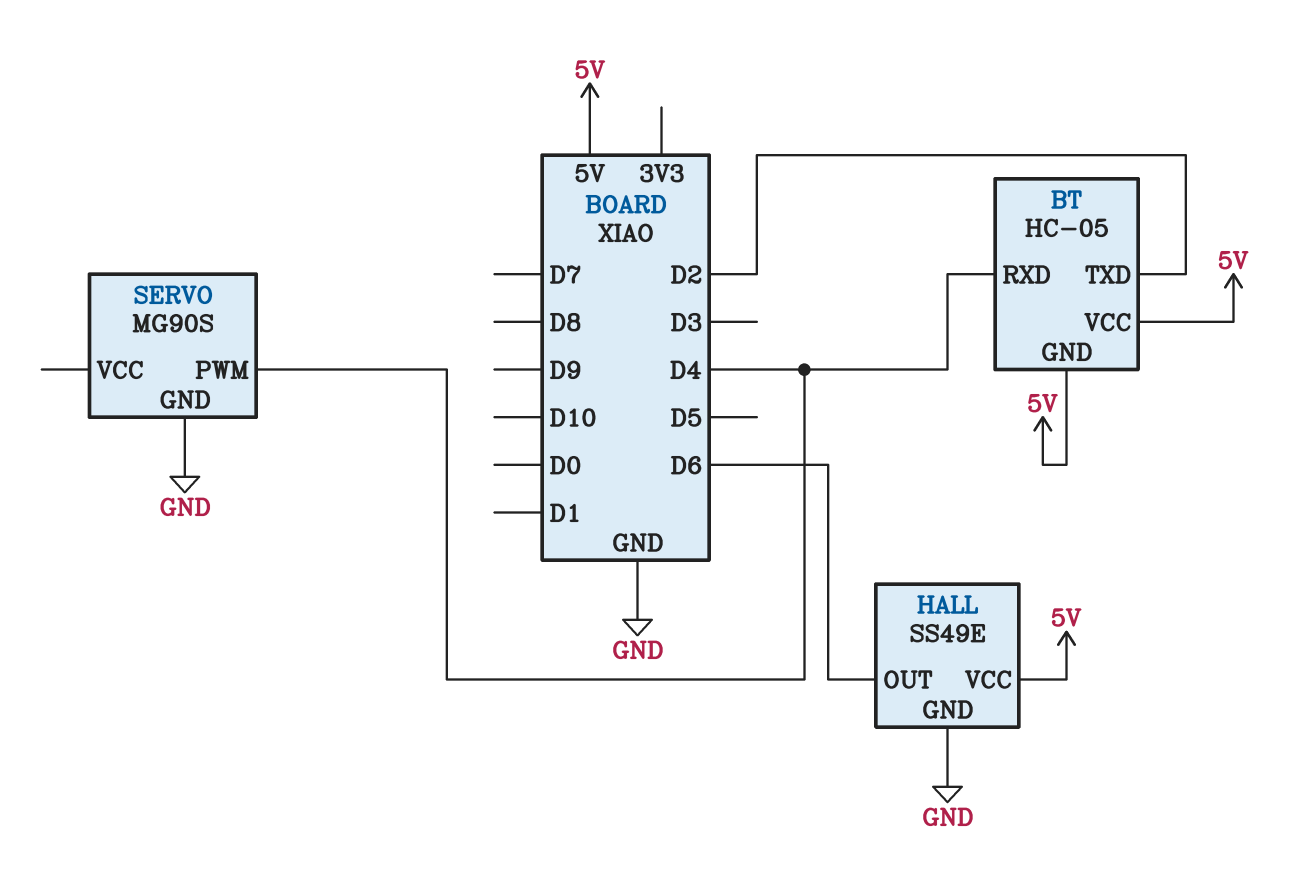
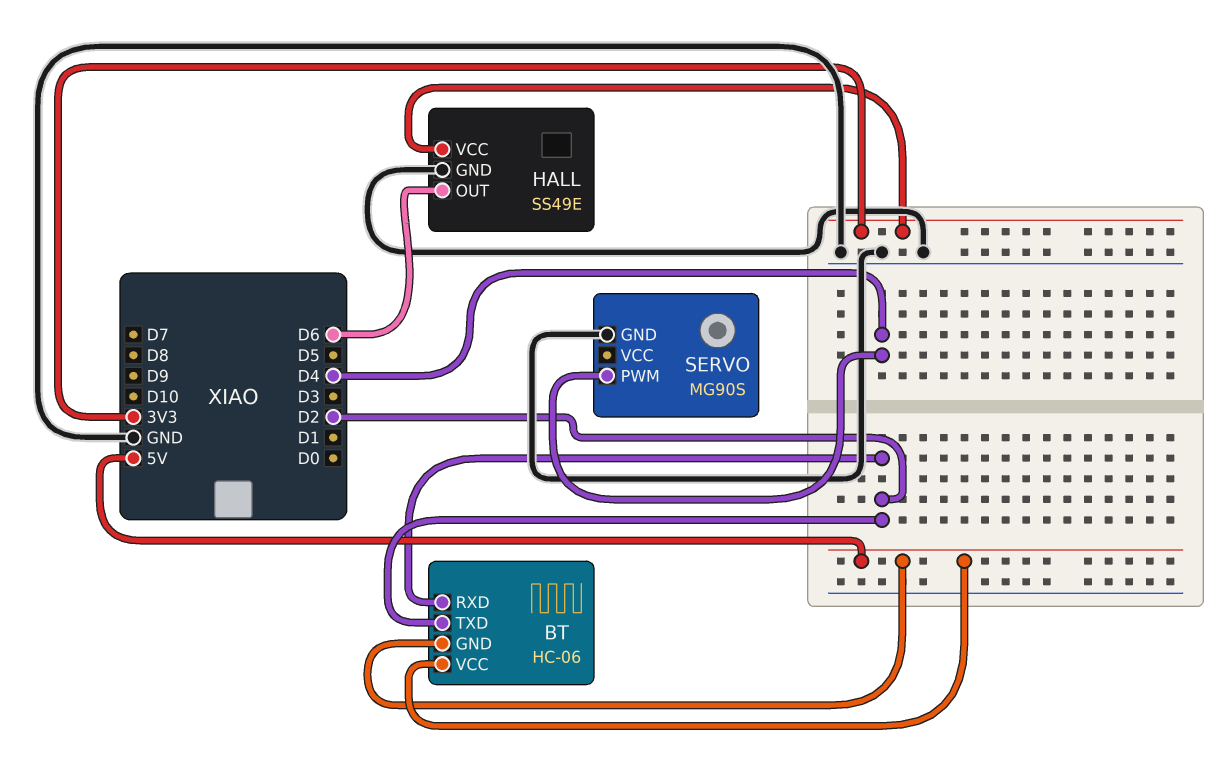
BT: HC-05 -> HC-06
BT pin RXD: D4 -> D2
HALL pin VCC: 5V -> 3V3

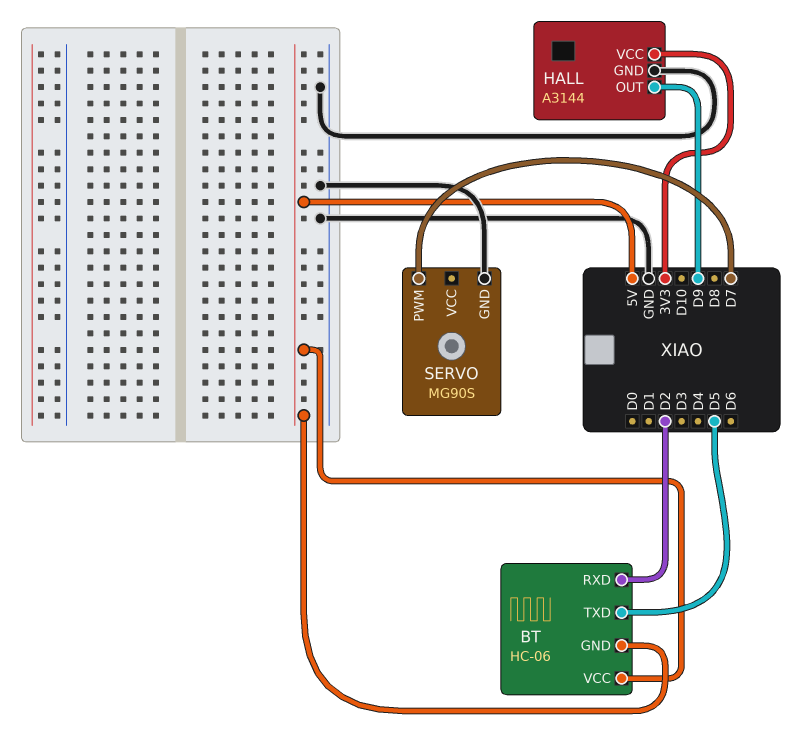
BT pin TXD: D2 -> D5
HALL: SS49E -> A3144
HALL pin OUT: D6 -> D9
SERVO pin PWM: D4 -> D7

